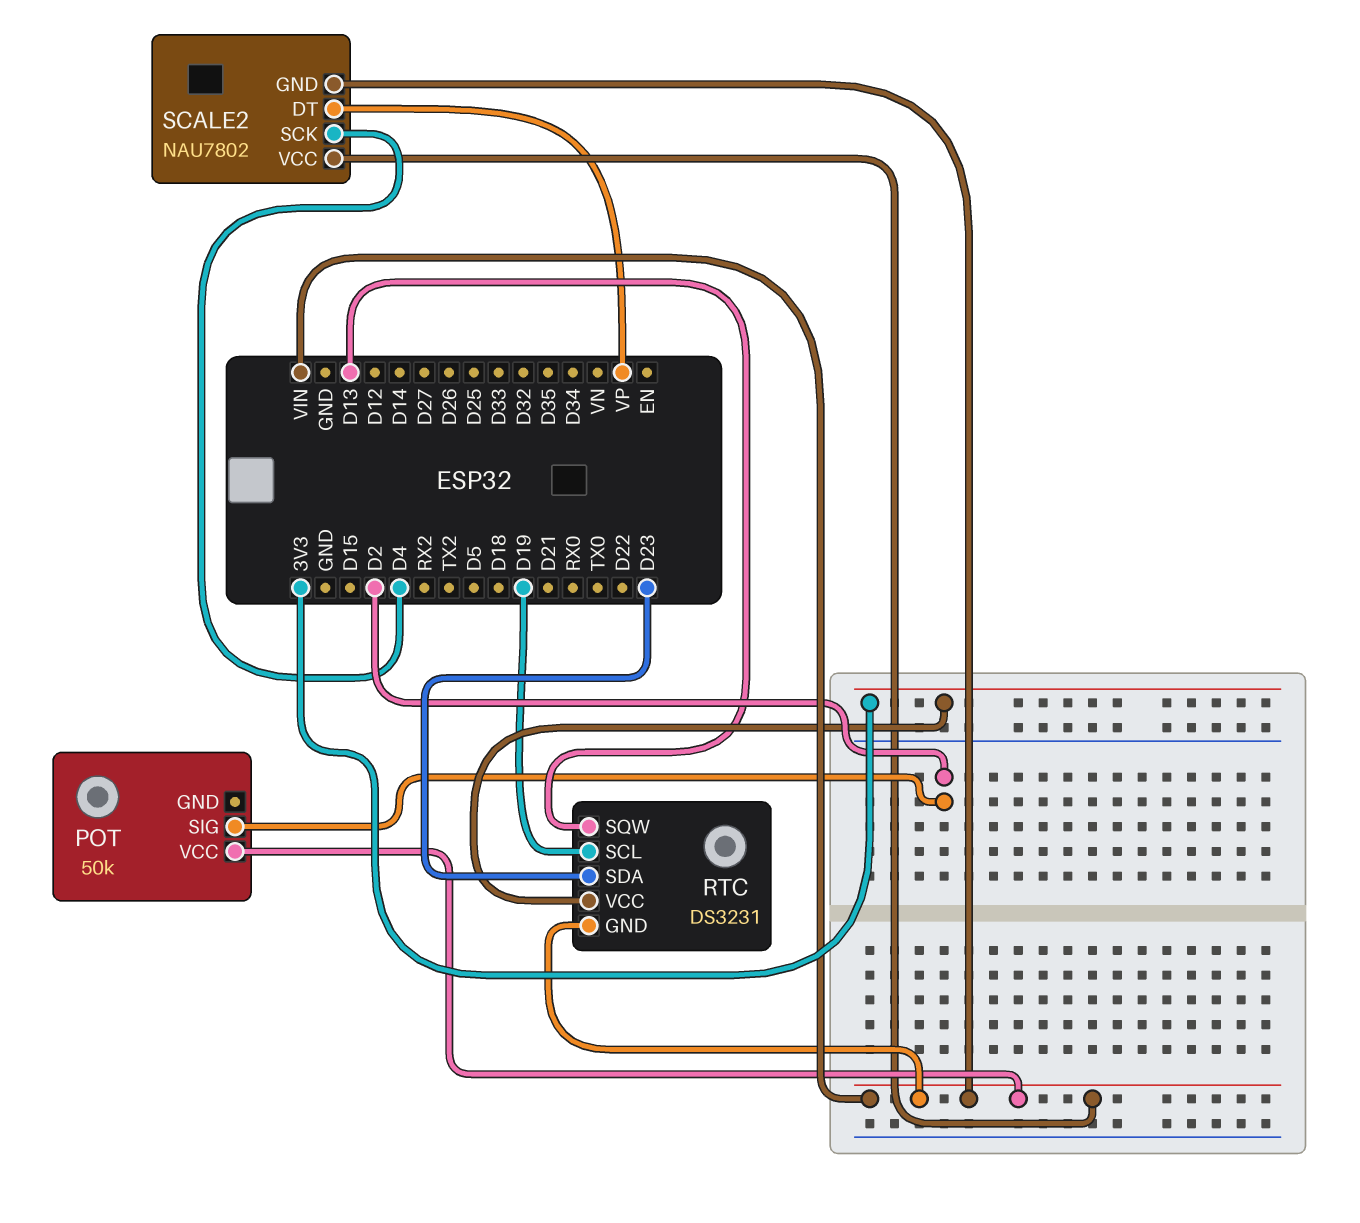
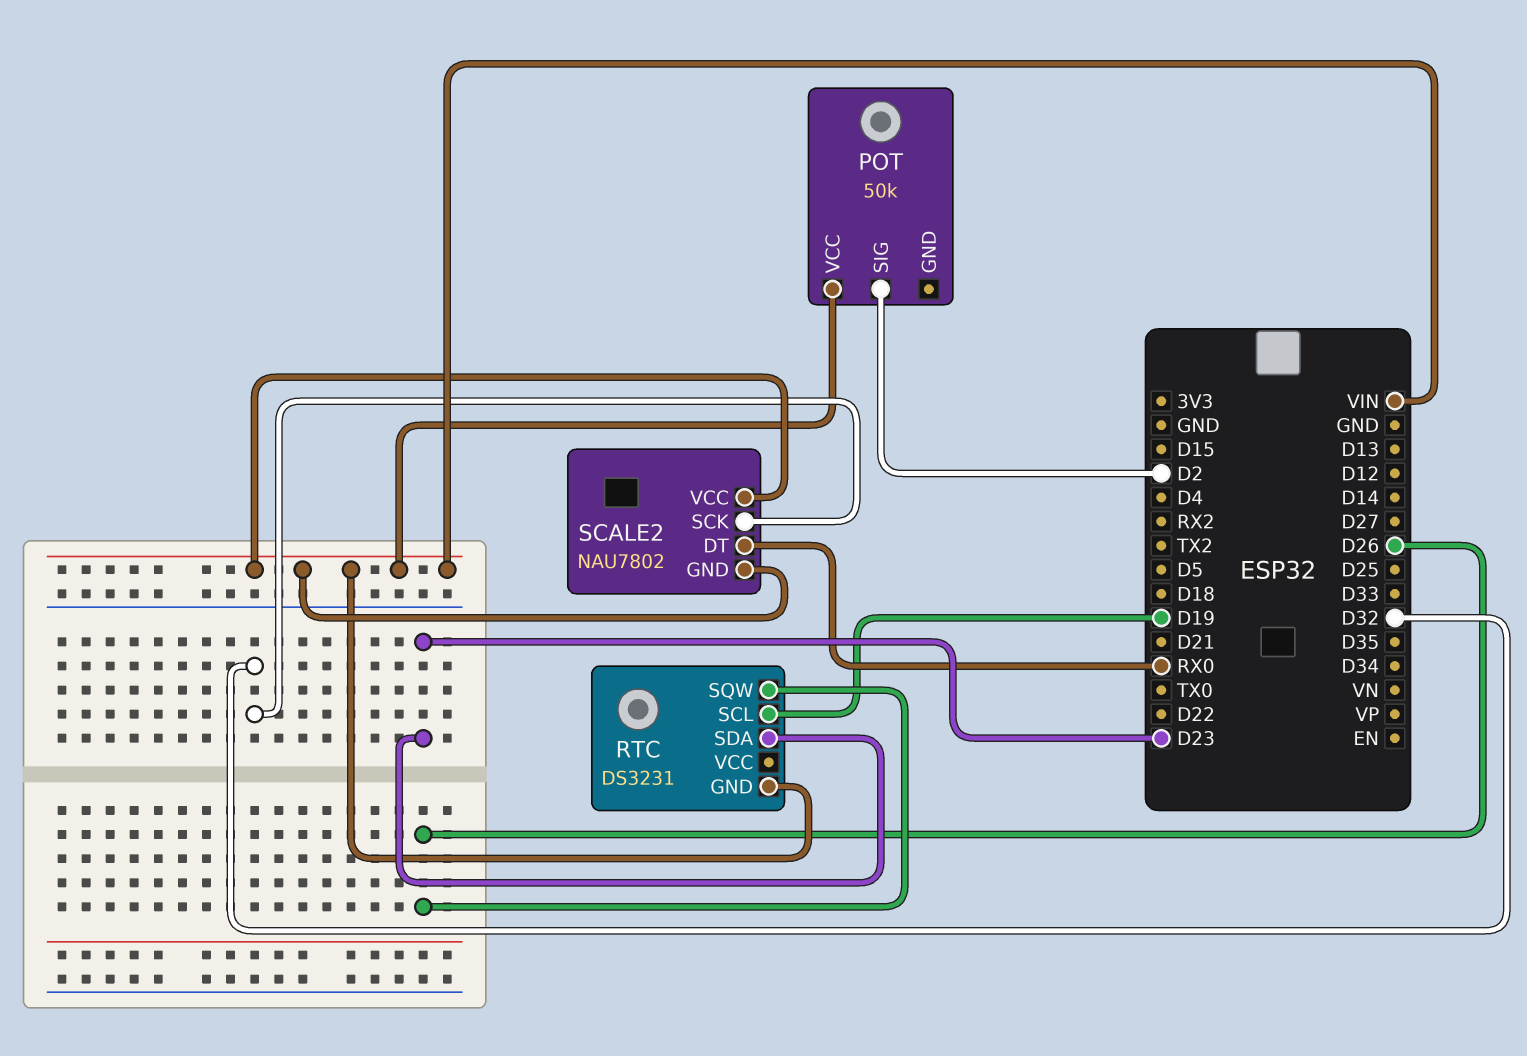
RTC pin SQW: D13 -> D26
RTC pin VCC: 3V3 -> none
SCALE2 pin DT: VP -> RX0
SCALE2 pin SCK: D4 -> D32

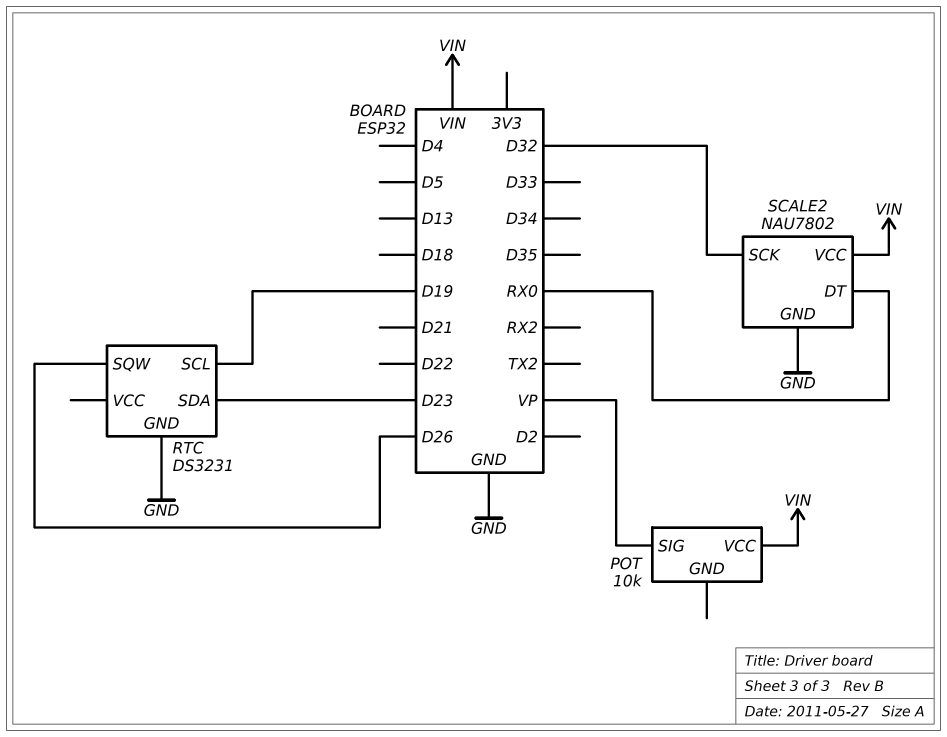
POT: 50k -> 10k
POT pin SIG: D2 -> VP
RTC pin GND: VIN -> GND
SCALE2 pin GND: VIN -> GND

